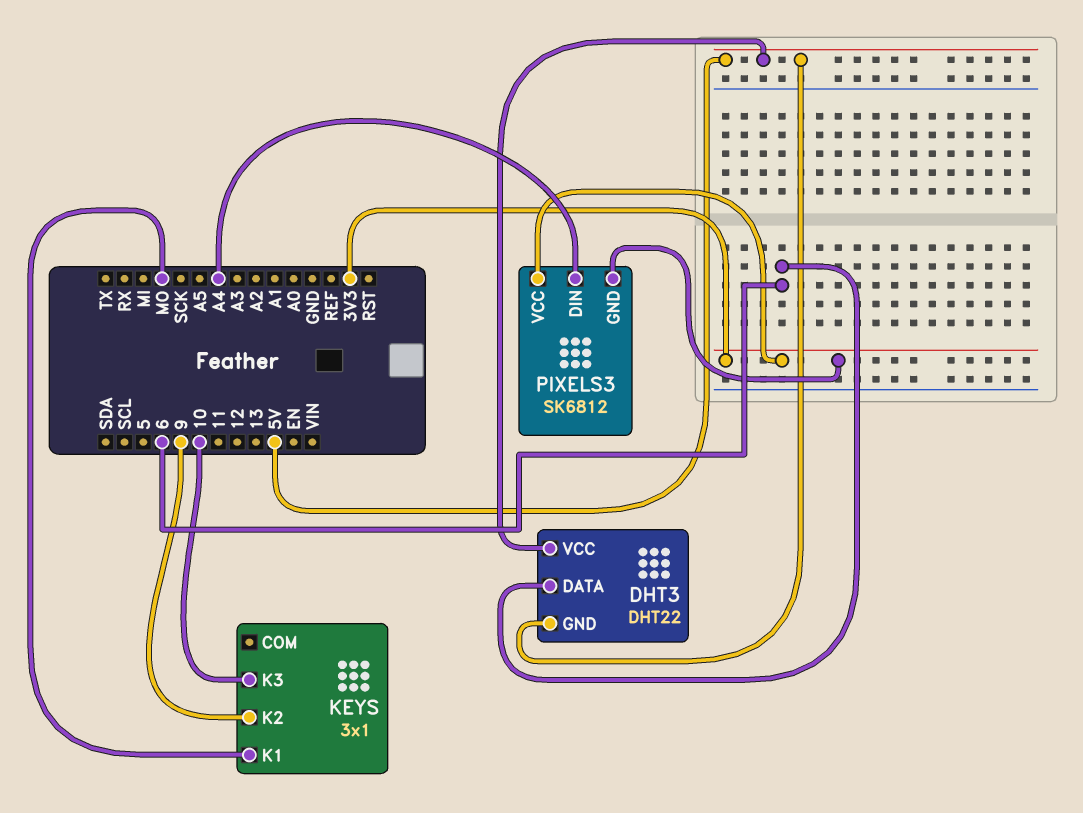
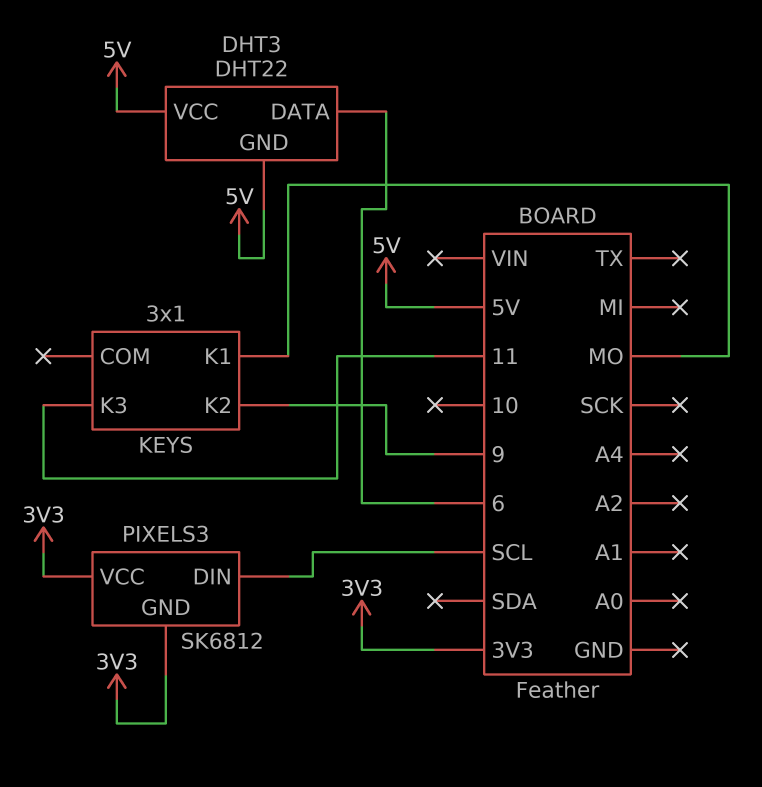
KEYS pin K3: 10 -> 11
PIXELS3 pin DIN: A4 -> SCL

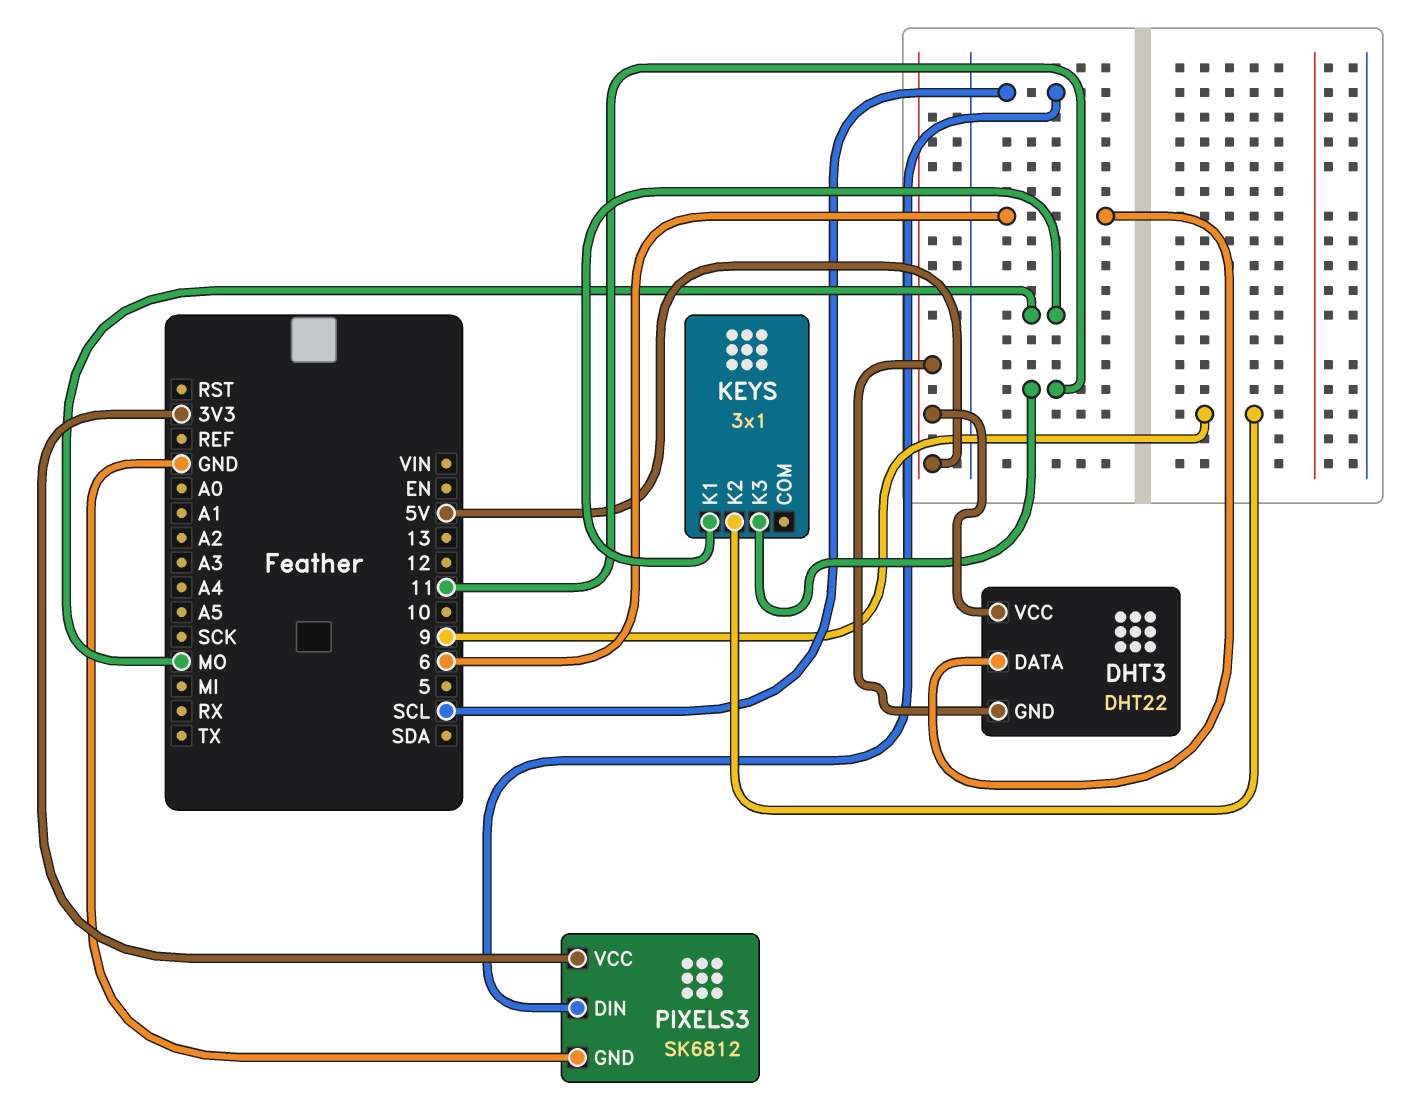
PIXELS3 pin GND: 3V3 -> GND

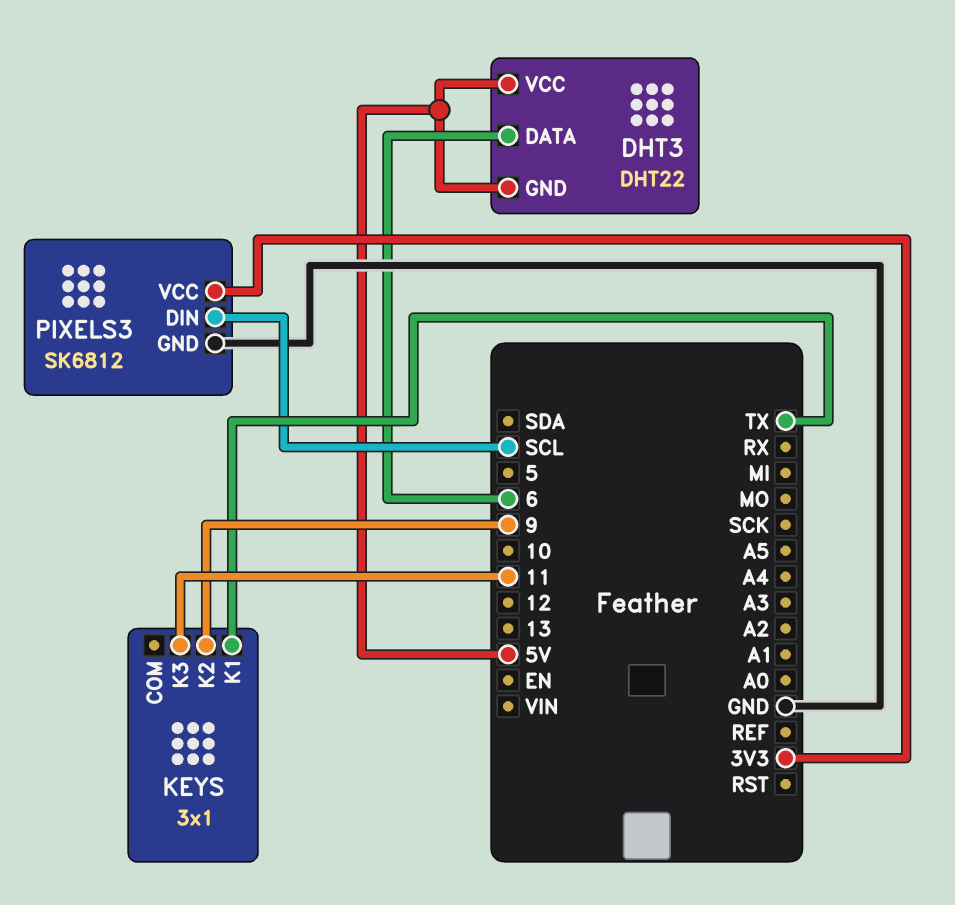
KEYS pin K1: MO -> TX

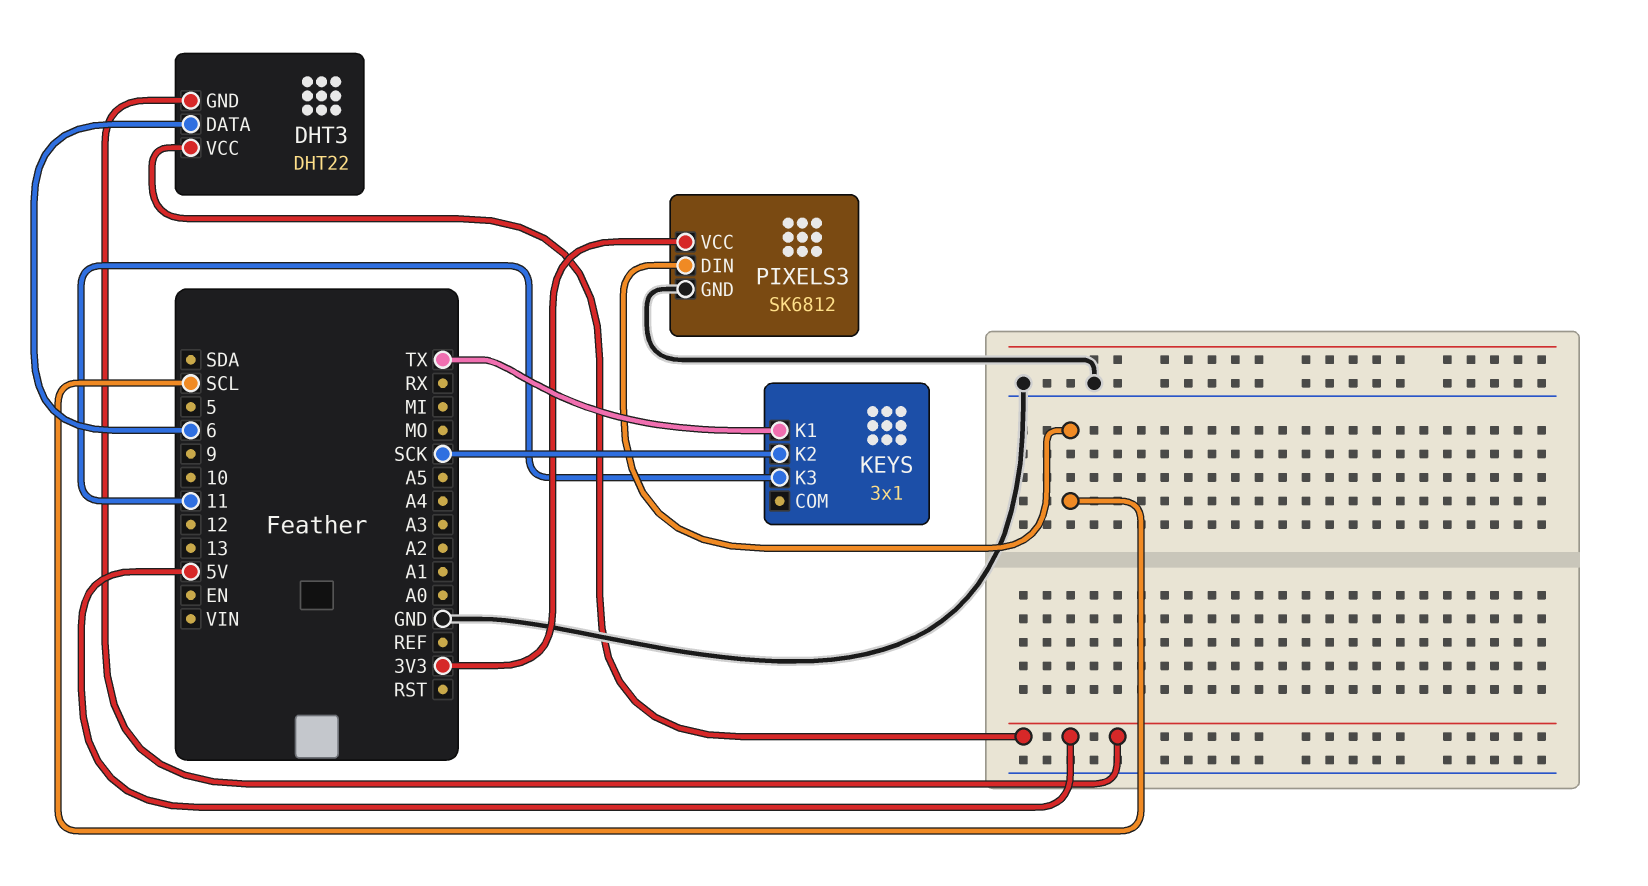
KEYS pin K2: 9 -> SCK

